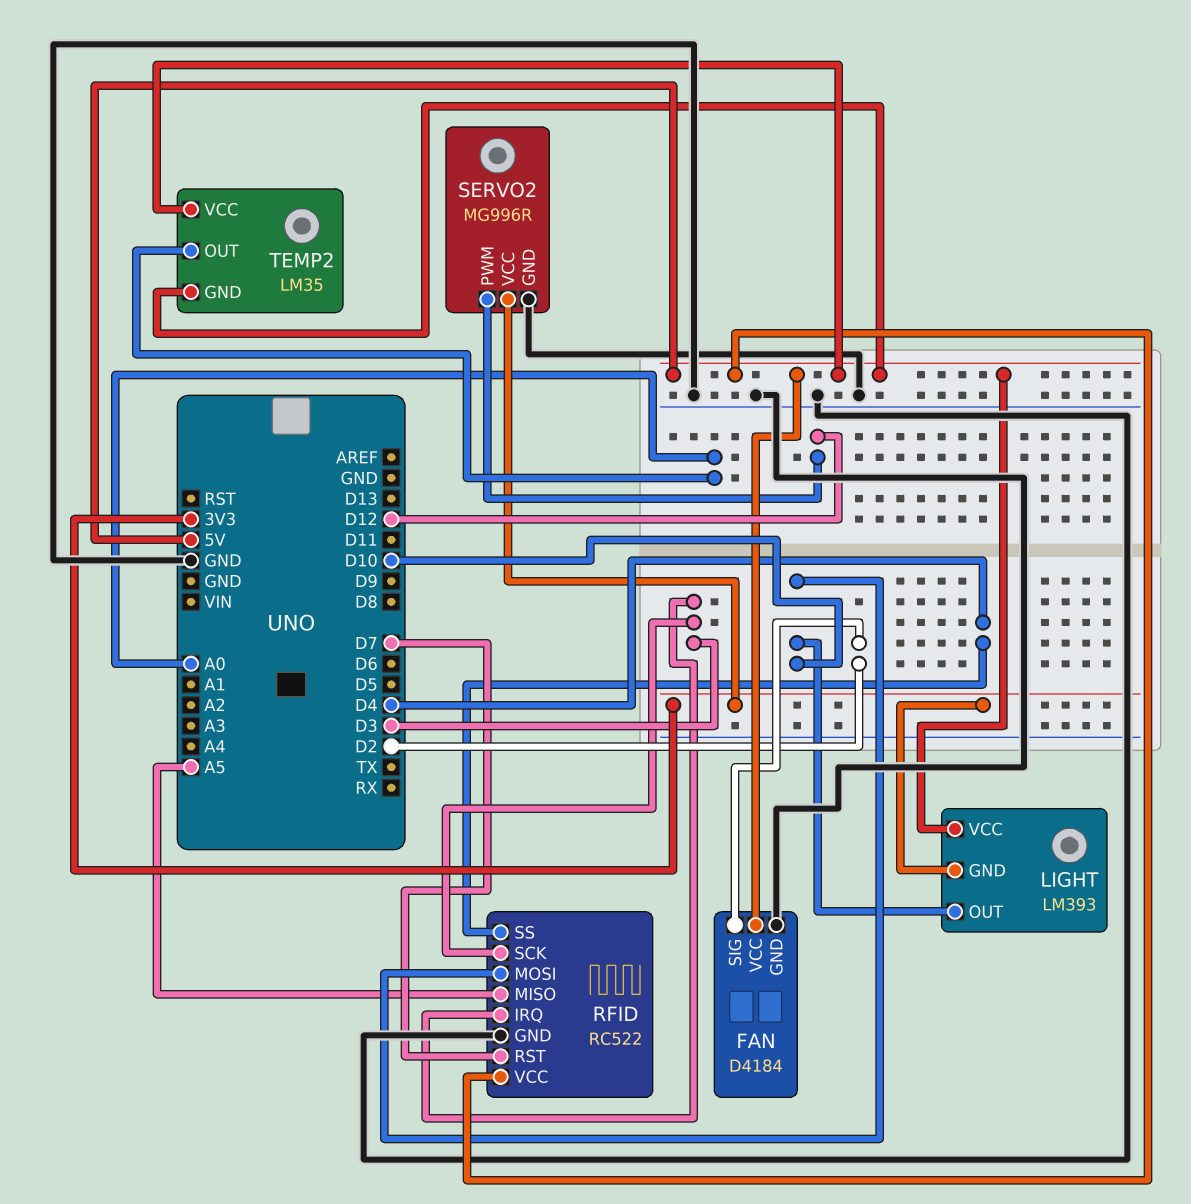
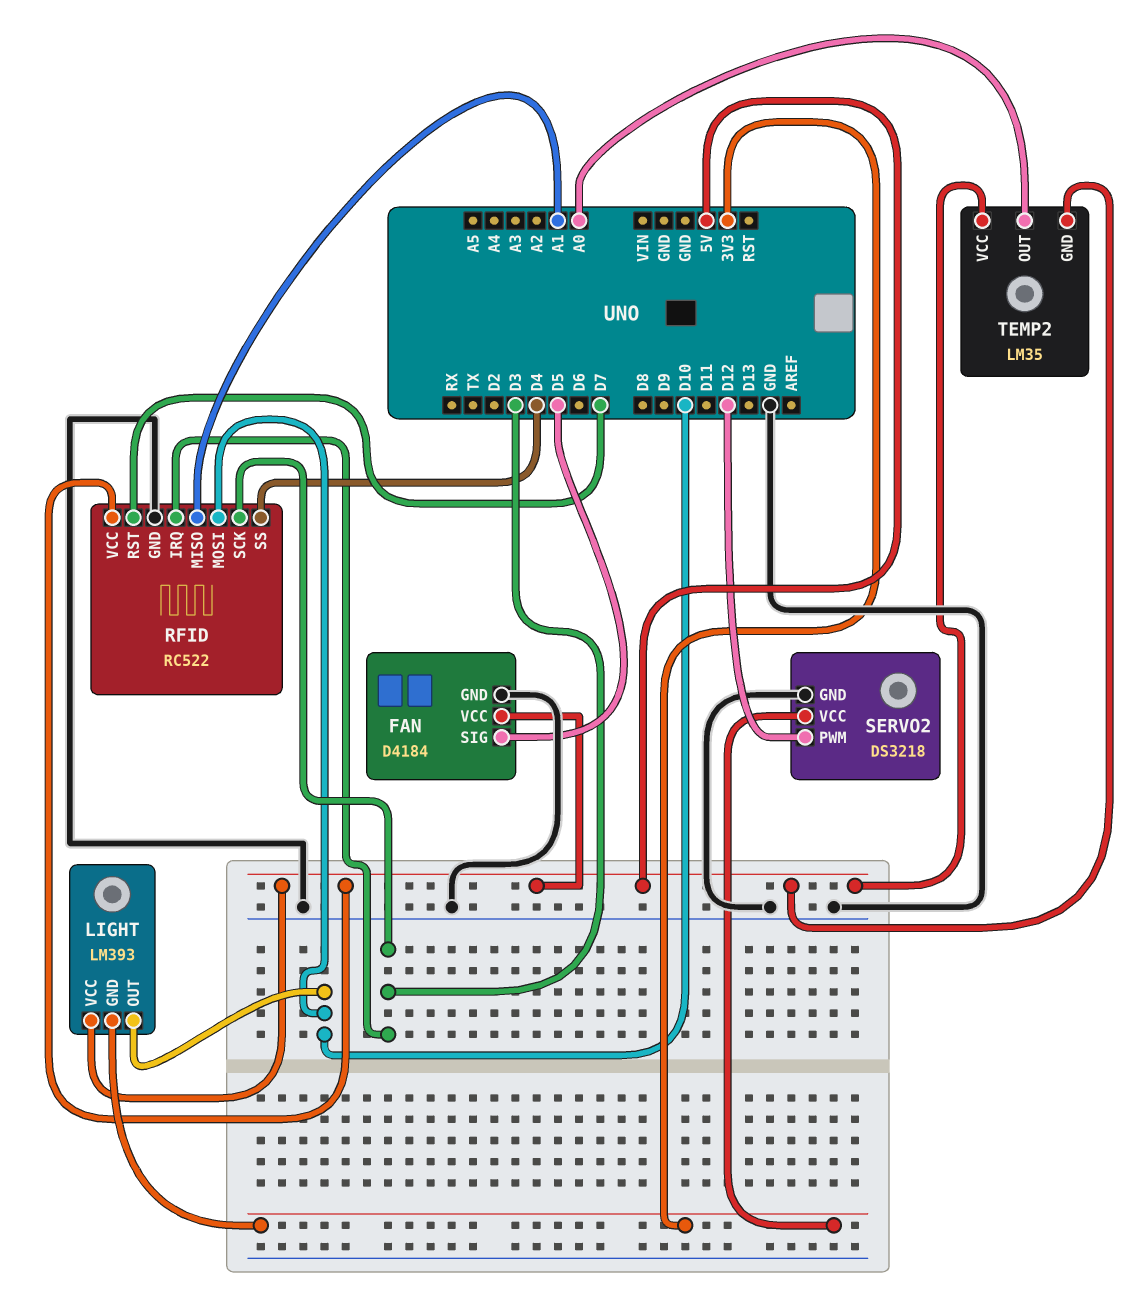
FAN pin SIG: D2 -> D5
RFID pin MISO: A5 -> A1
SERVO2: MG996R -> DS3218

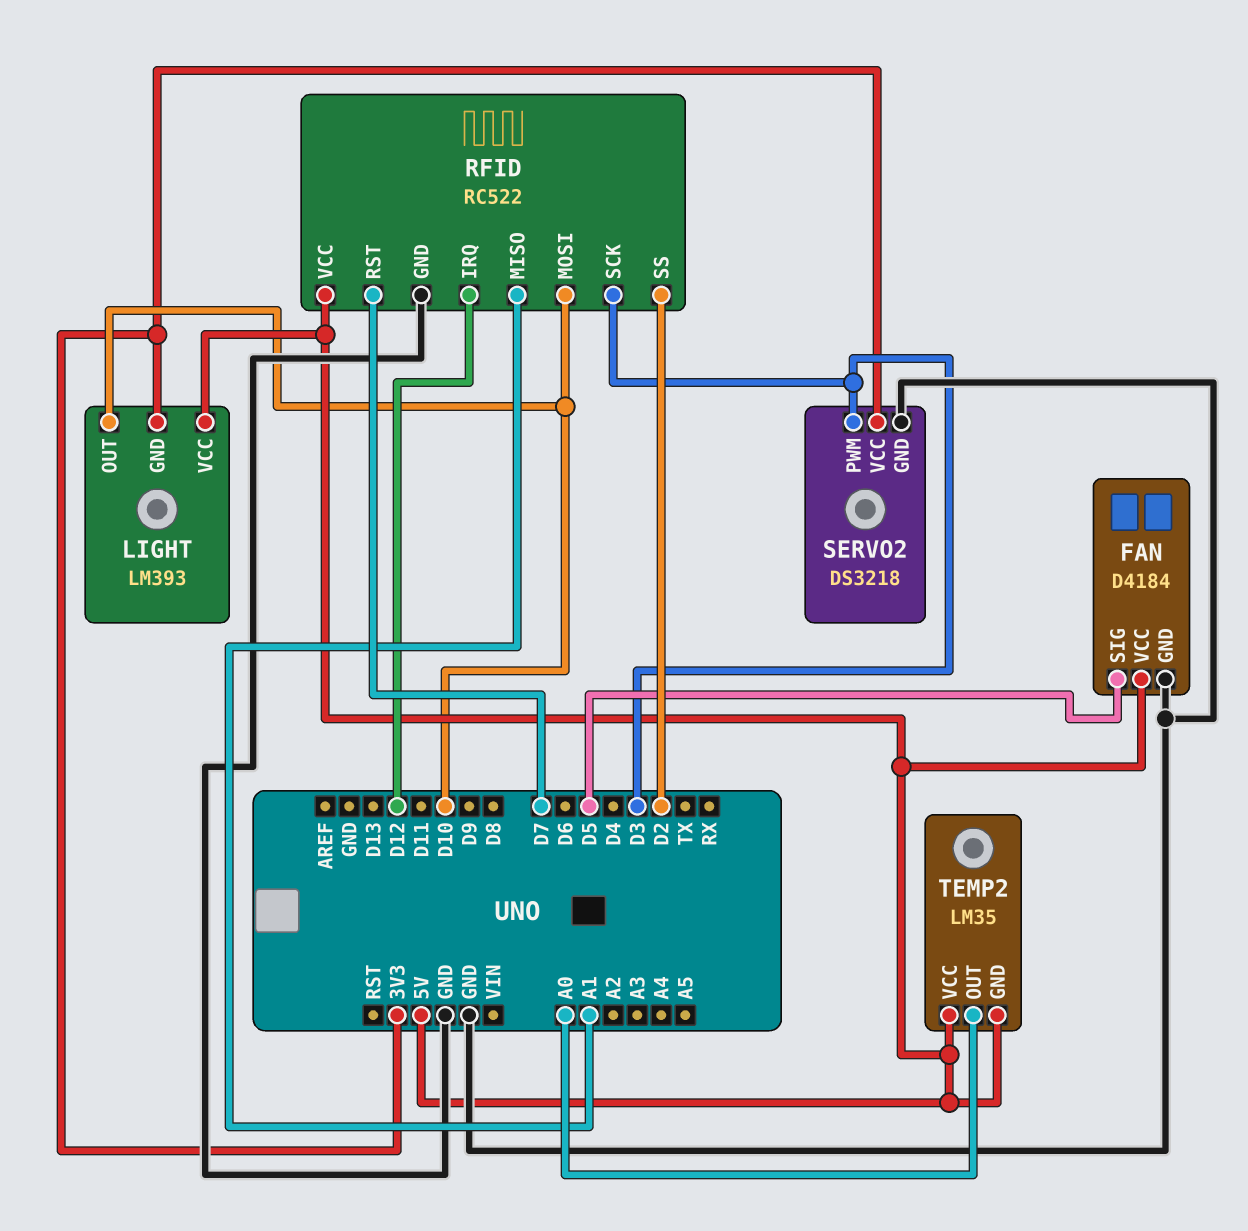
RFID pin IRQ: D3 -> D12
RFID pin SS: D4 -> D2
SERVO2 pin PWM: D12 -> D3

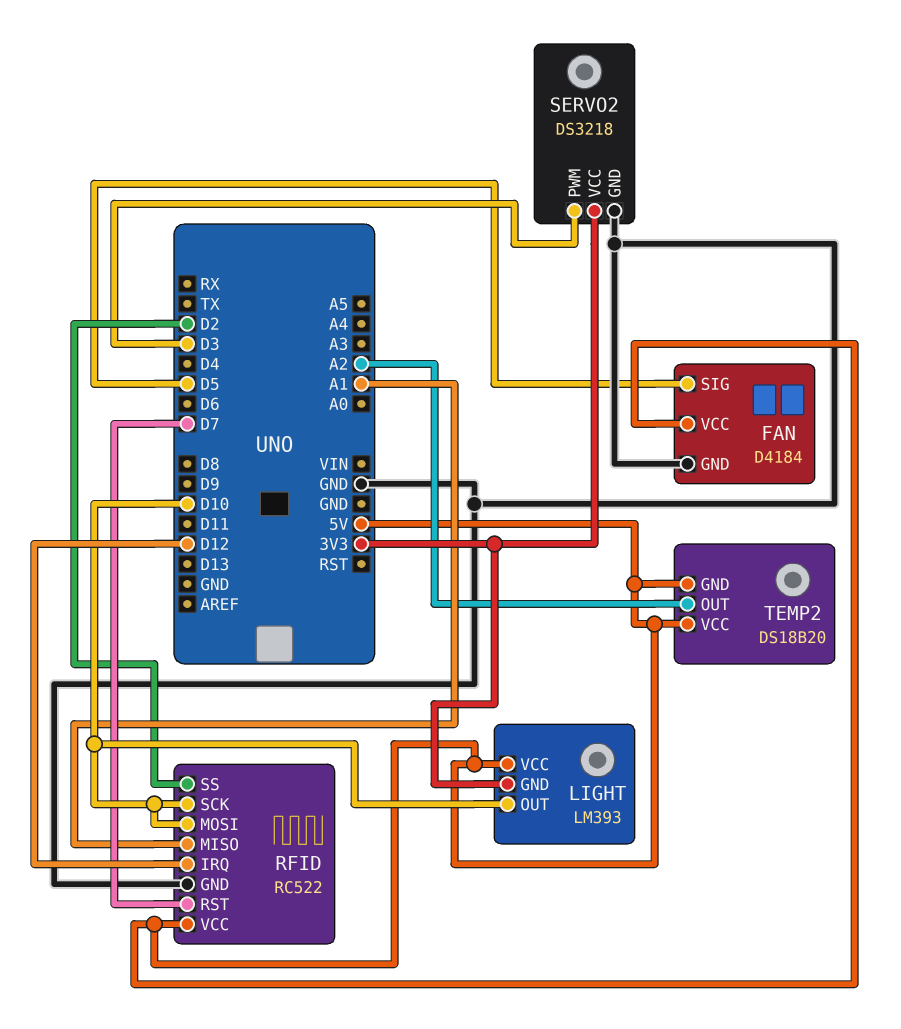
RFID pin SCK: D3 -> D10
TEMP2: LM35 -> DS18B20
TEMP2 pin OUT: A0 -> A2

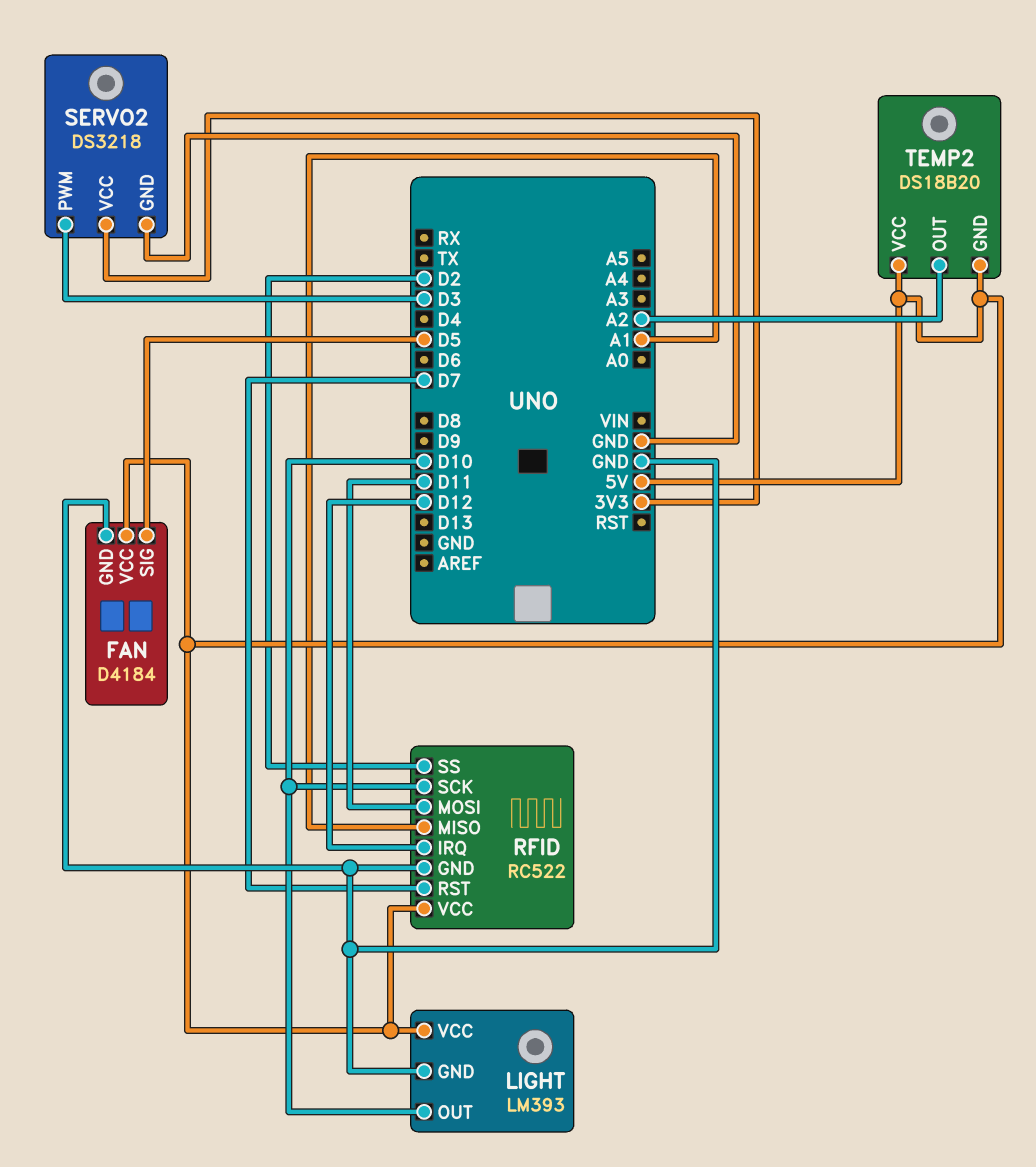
LIGHT pin GND: 3V3 -> GND
RFID pin MOSI: D10 -> D11

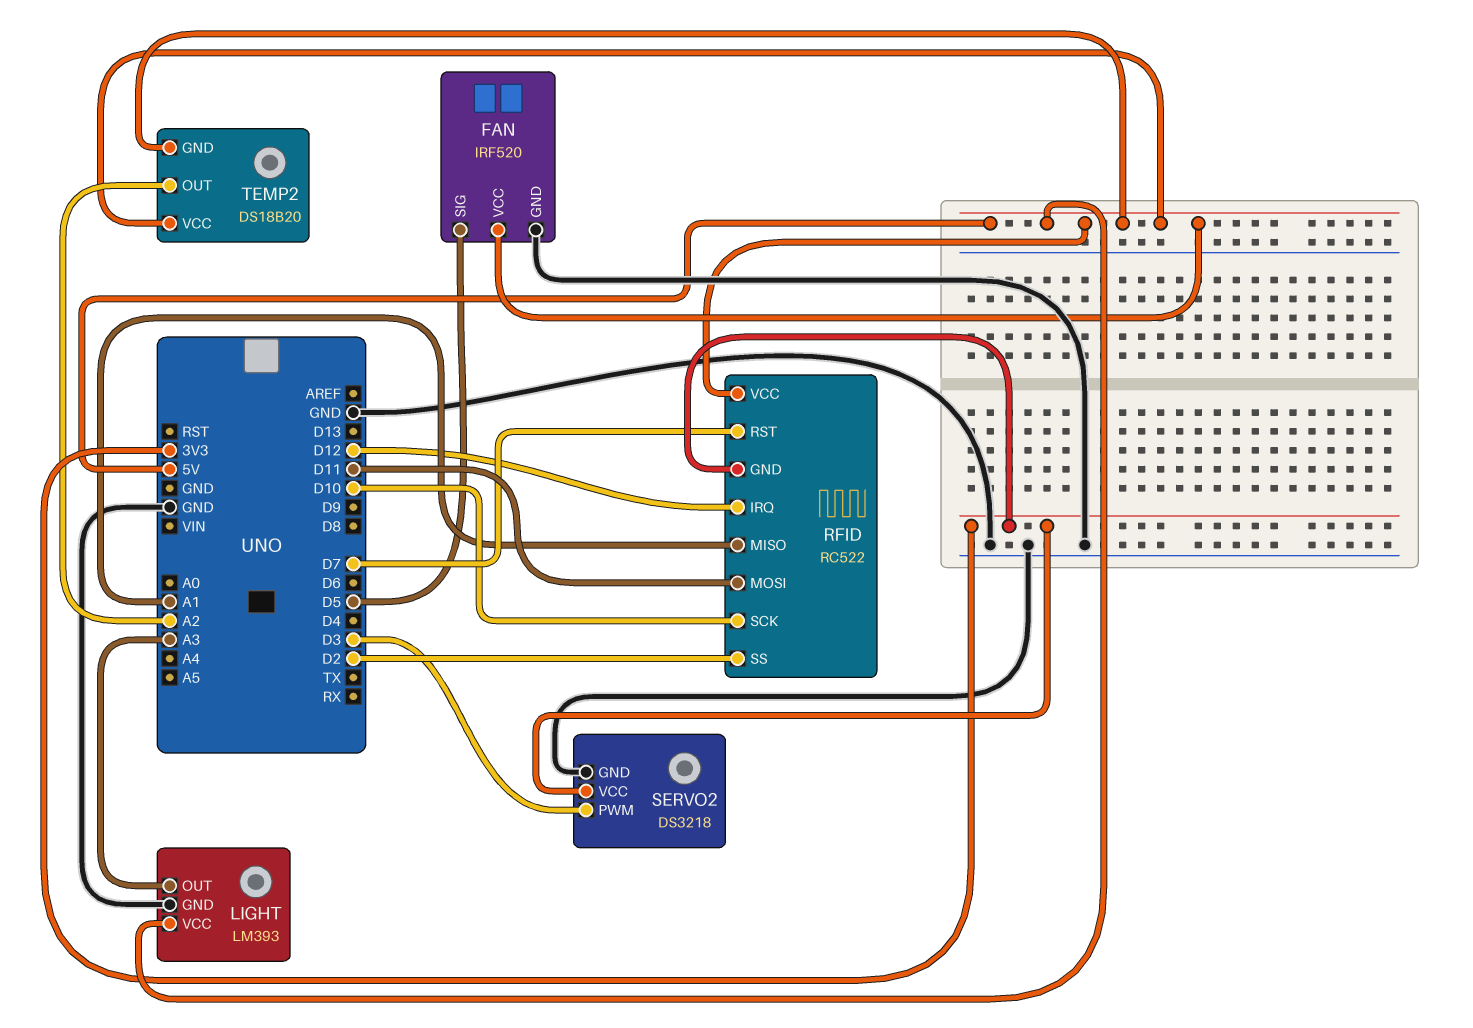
FAN: D4184 -> IRF520
LIGHT pin OUT: D10 -> A3
RFID pin GND: GND -> 3V3

